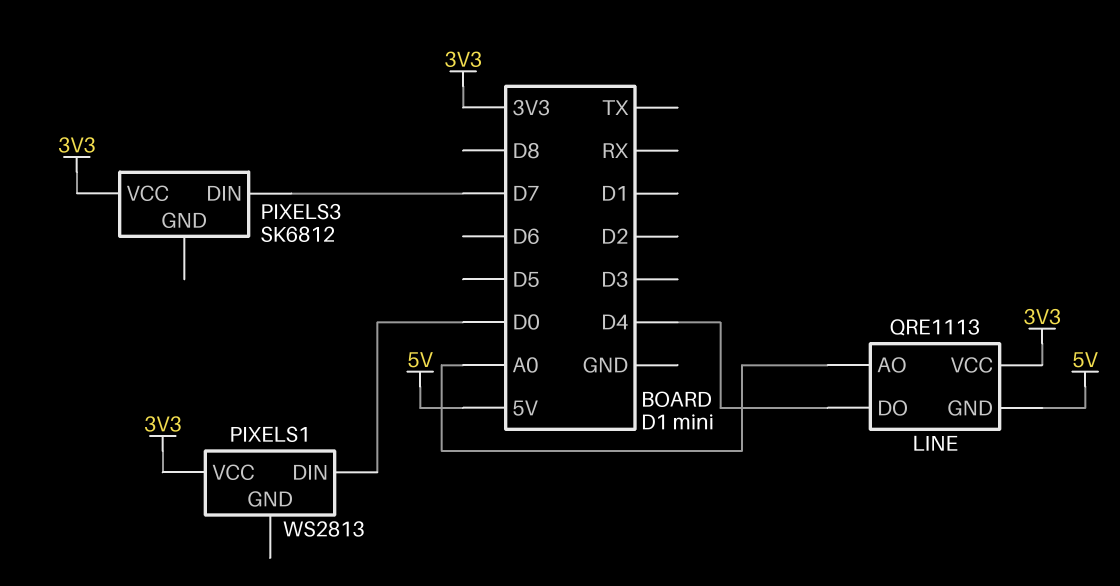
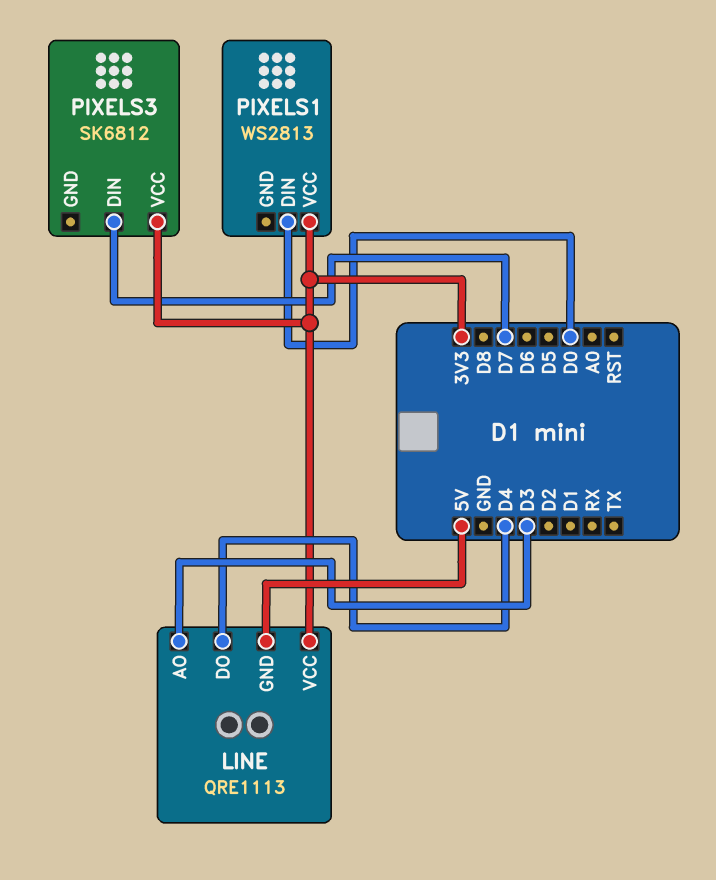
LINE pin AO: A0 -> D3

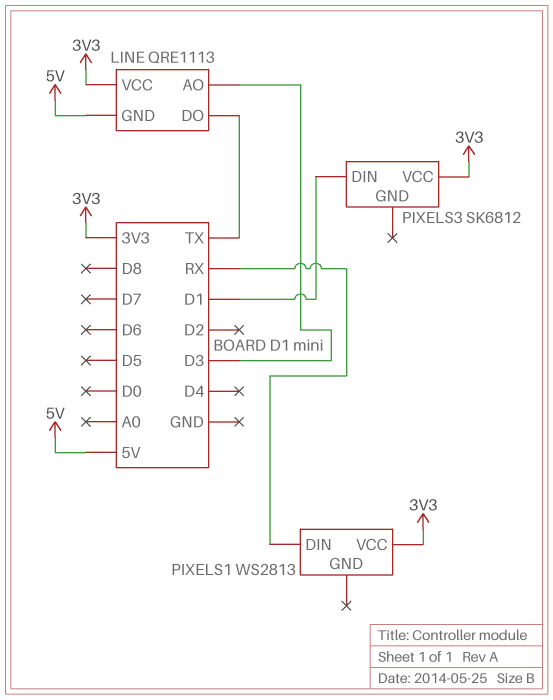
LINE pin DO: D4 -> TX
PIXELS1 pin DIN: D0 -> RX
PIXELS3 pin DIN: D7 -> D1

